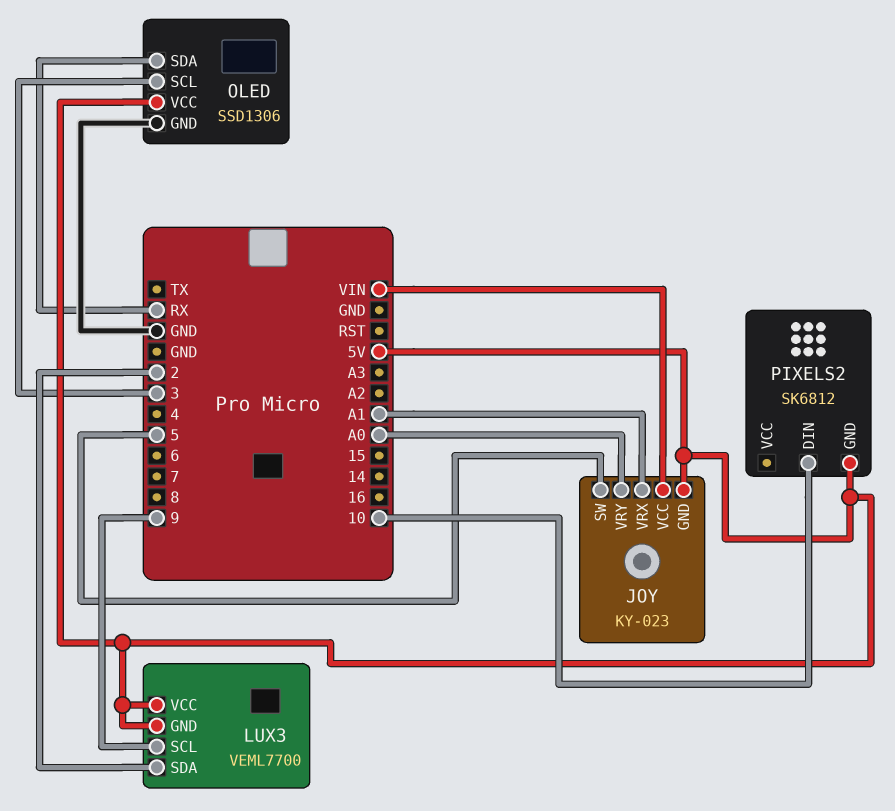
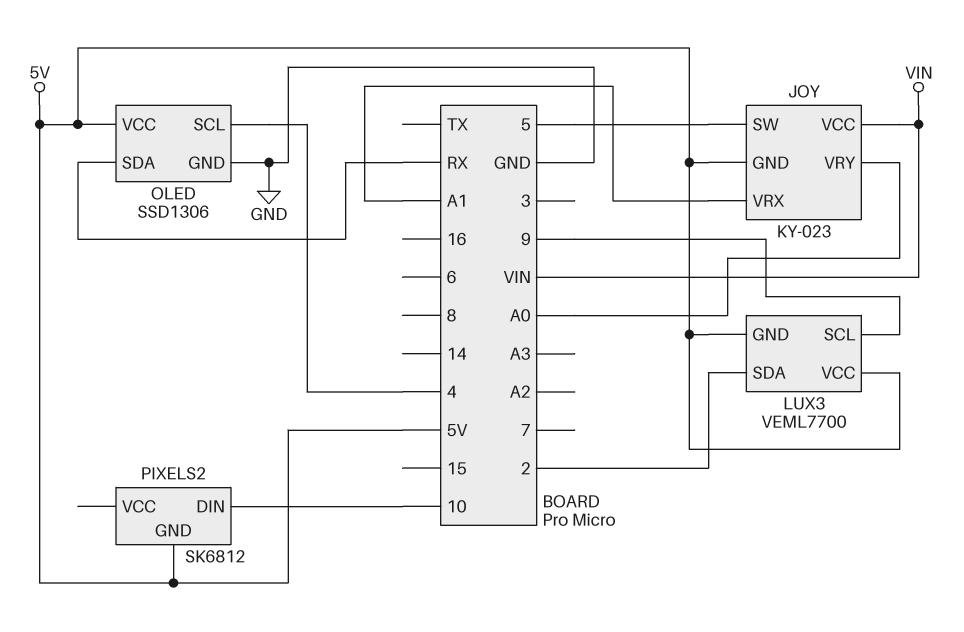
OLED pin SCL: 3 -> 4

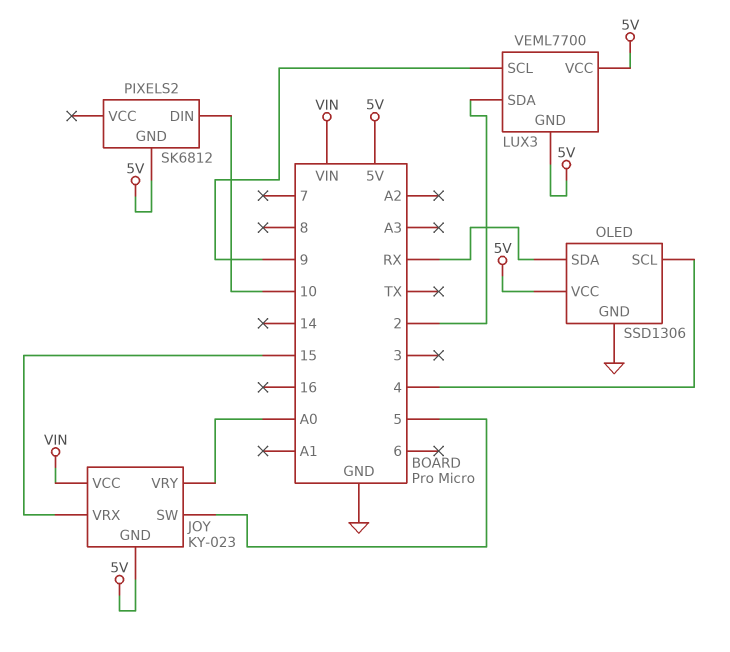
JOY pin VRX: A1 -> 15

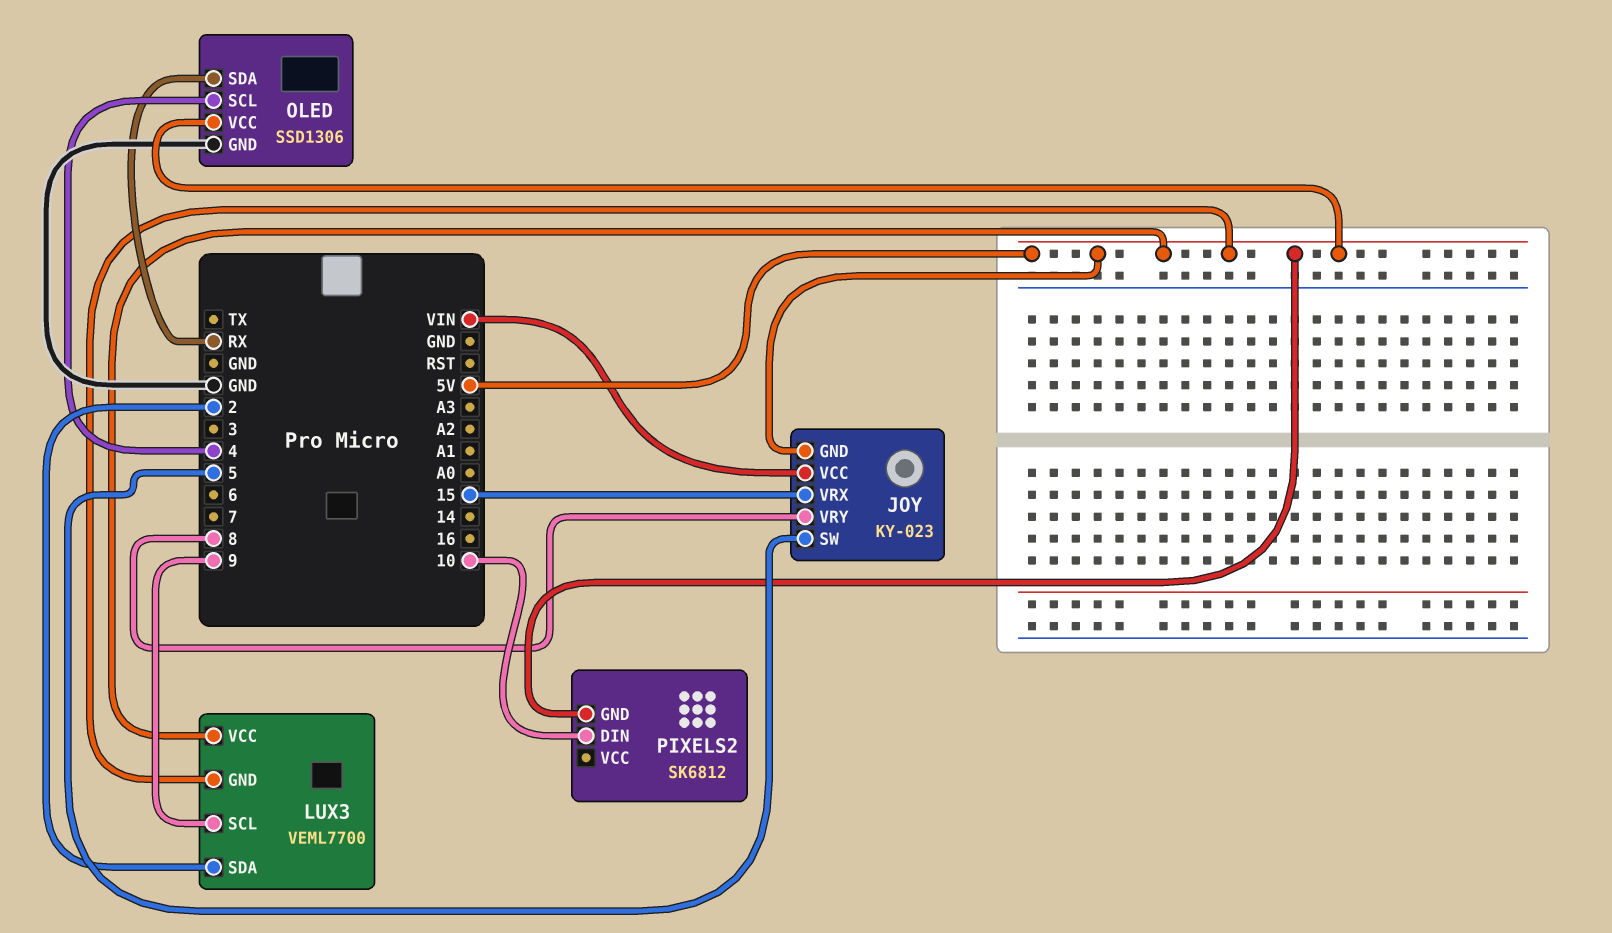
JOY pin VRY: A0 -> 8

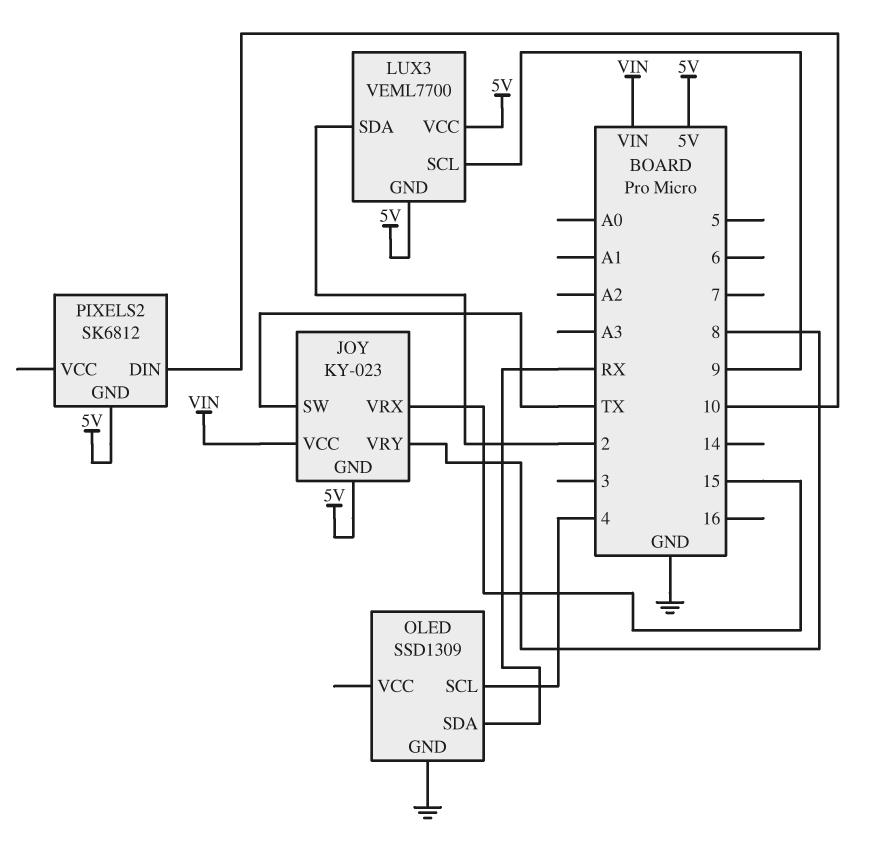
JOY pin SW: 5 -> TX
OLED: SSD1306 -> SSD1309
OLED pin VCC: 5V -> none

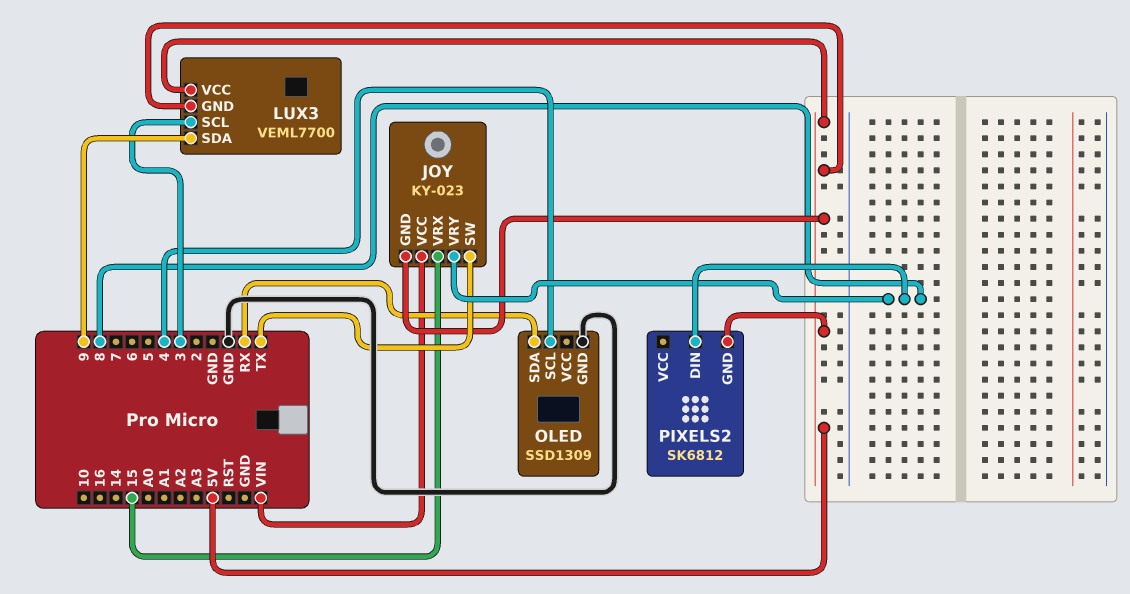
LUX3 pin SCL: 9 -> 3
LUX3 pin SDA: 2 -> 9
PIXELS2 pin DIN: 10 -> 8

